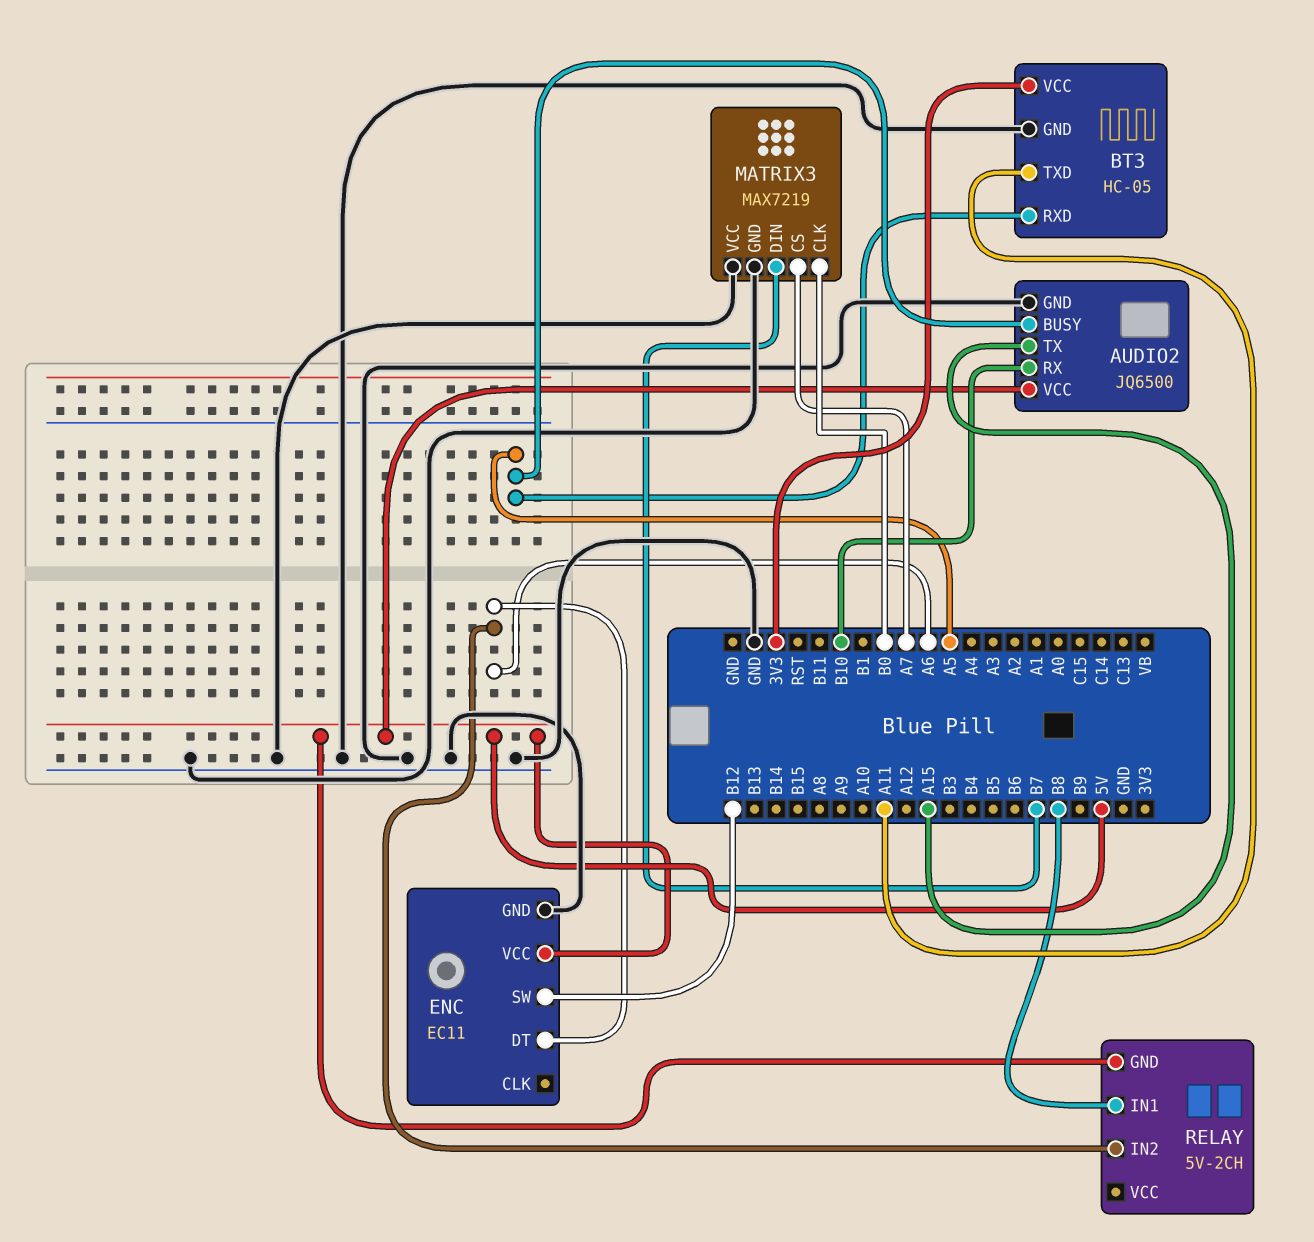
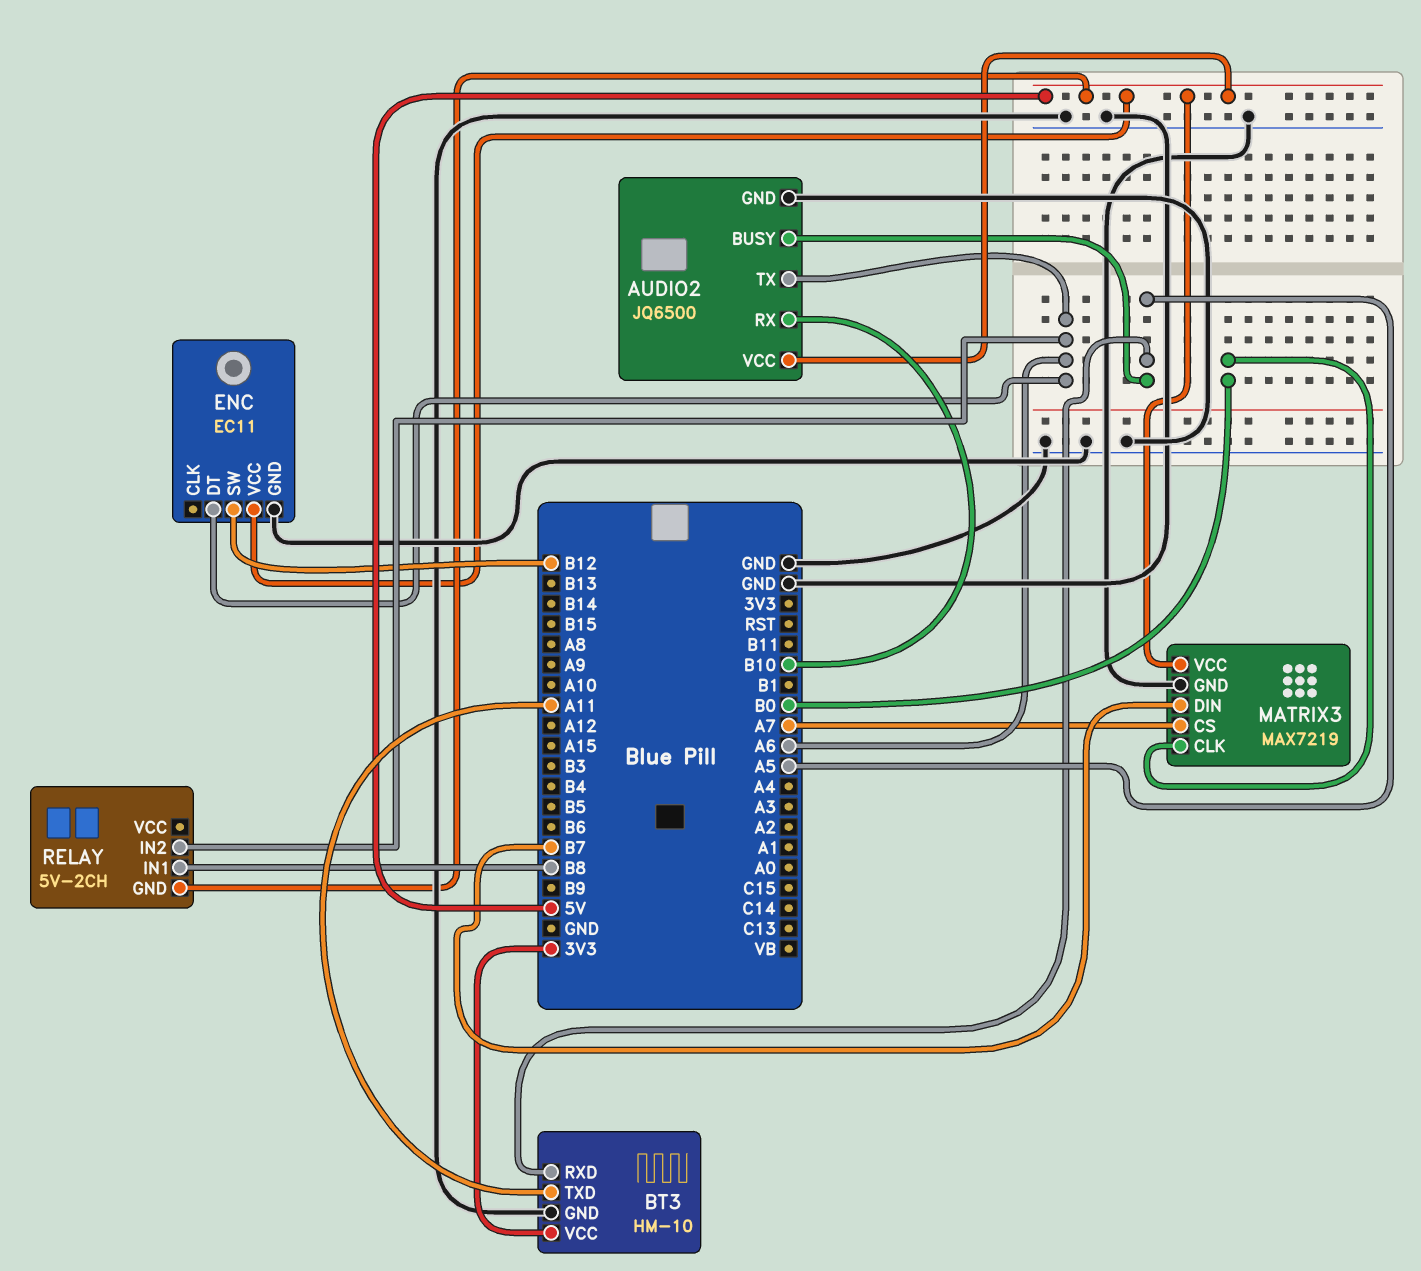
AUDIO2 pin TX: A15 -> A6
BT3: HC-05 -> HM-10
MATRIX3 pin VCC: GND -> 5V

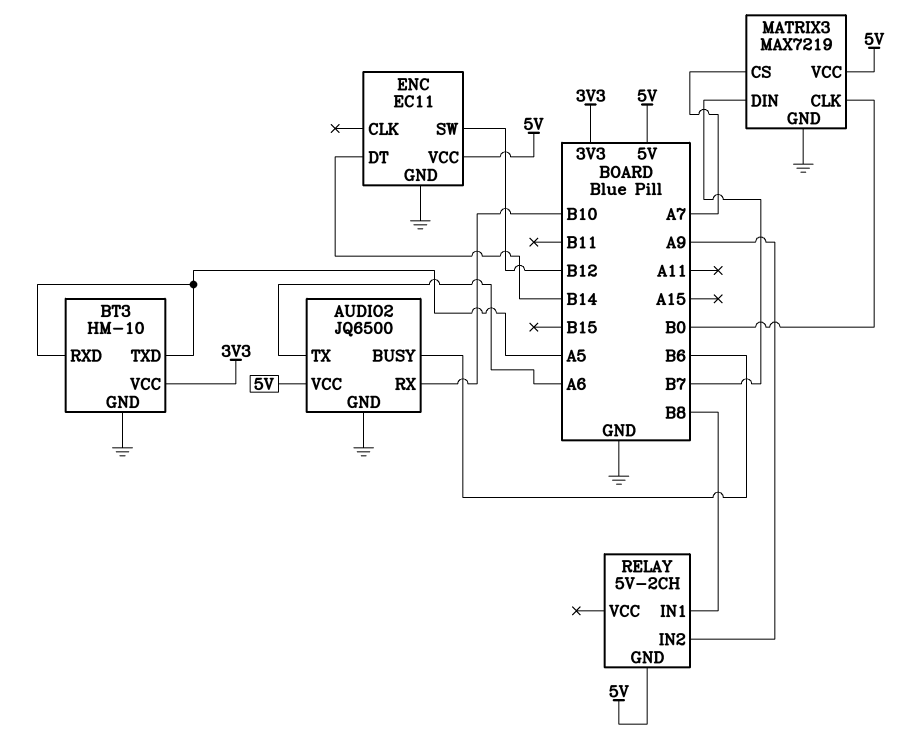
AUDIO2 pin BUSY: A5 -> B6
BT3 pin TXD: A11 -> A5
ENC pin DT: A6 -> B14
RELAY pin IN2: A6 -> A9

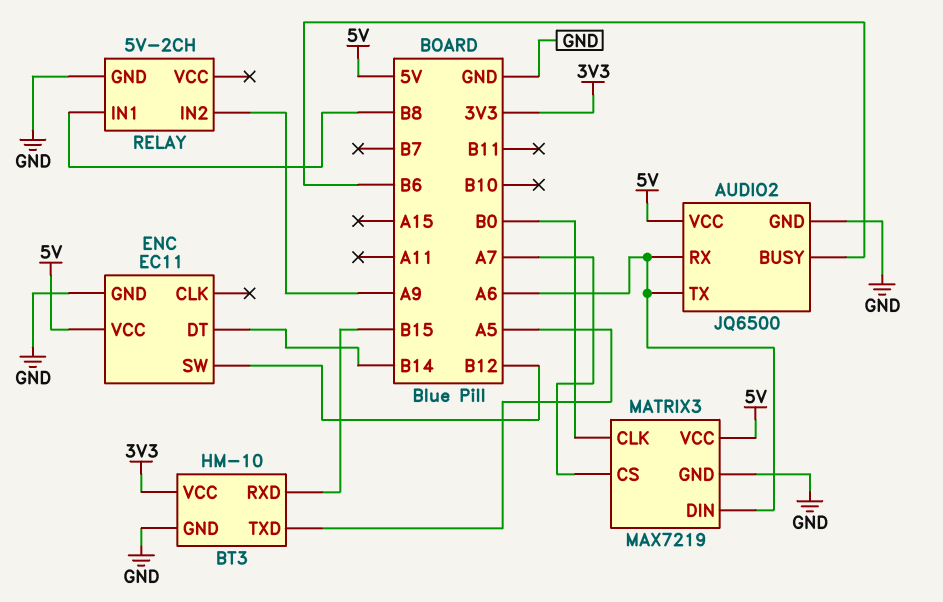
AUDIO2 pin RX: B10 -> A6
BT3 pin RXD: A5 -> B15
MATRIX3 pin DIN: B7 -> A6
RELAY pin GND: 5V -> GND

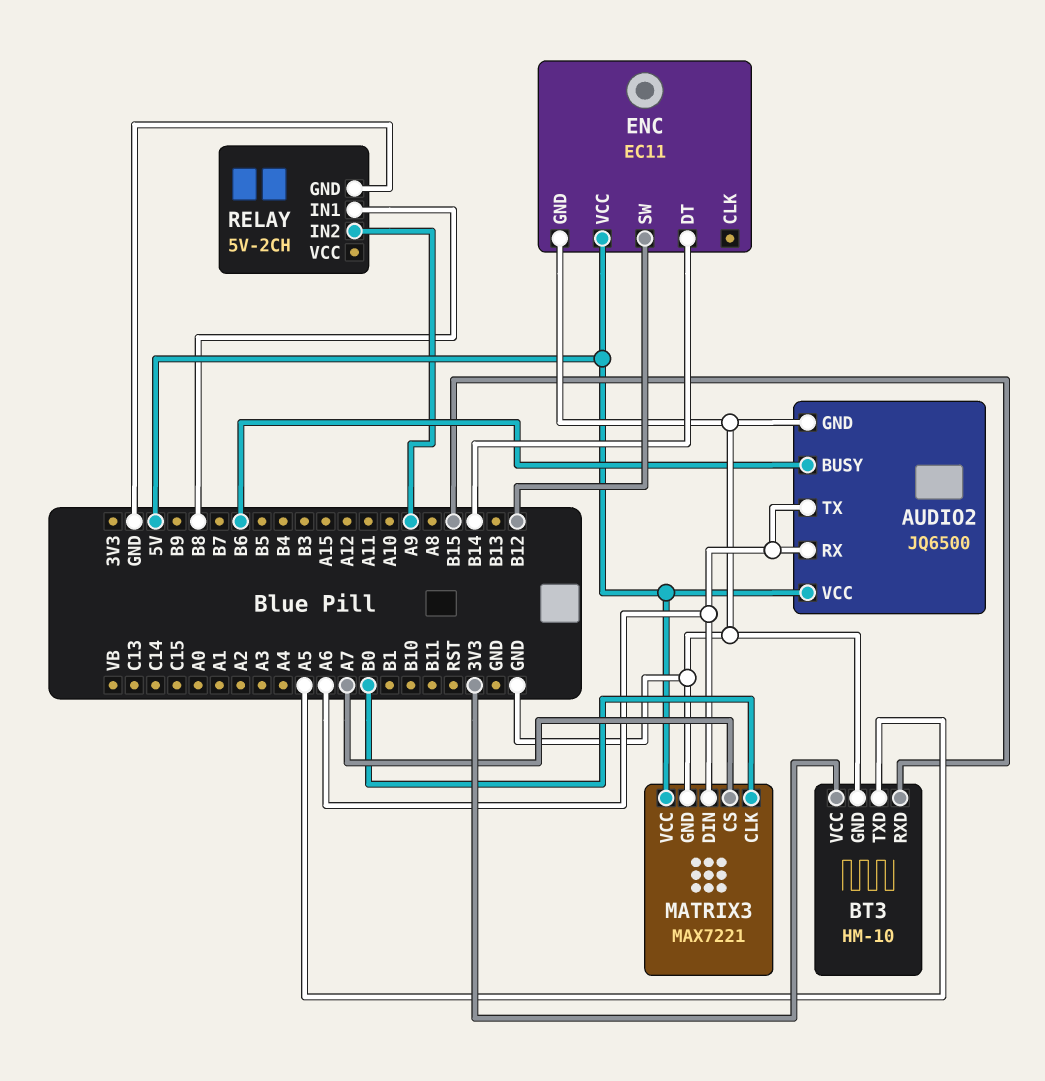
MATRIX3: MAX7219 -> MAX7221

